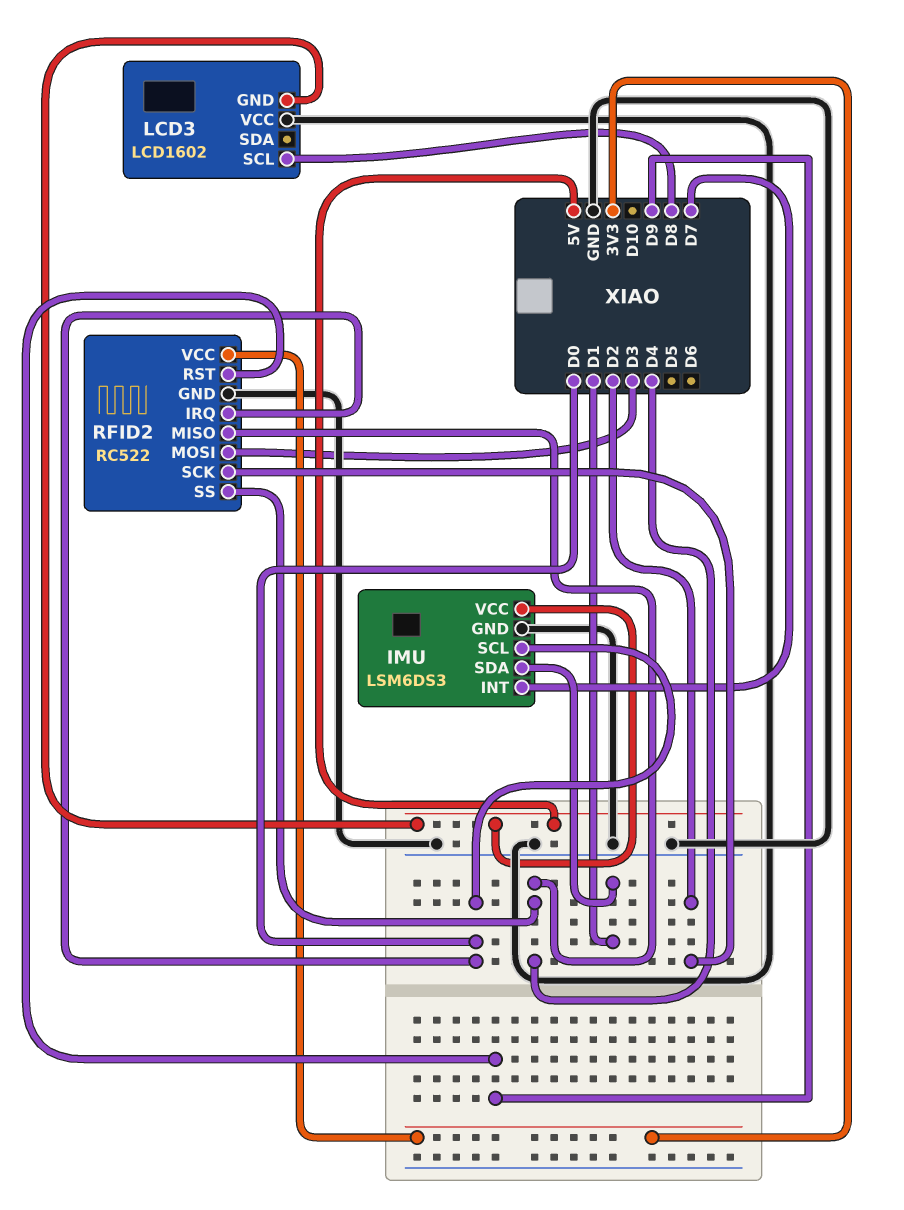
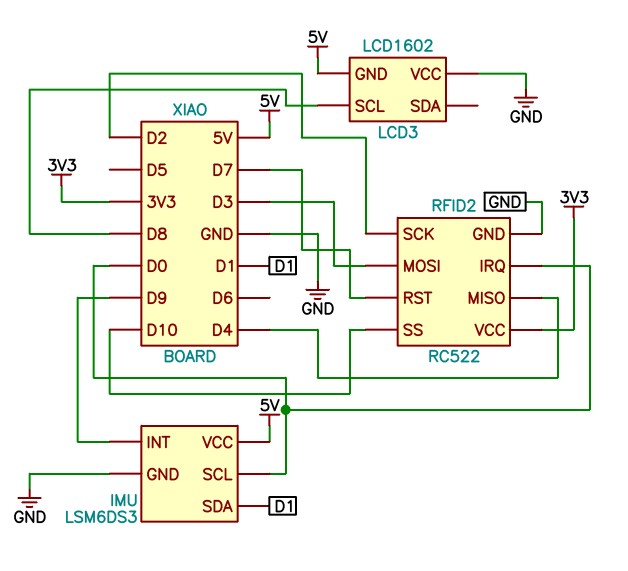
IMU pin INT: D7 -> D9
RFID2 pin RST: D9 -> D7
RFID2 pin SS: D4 -> D10

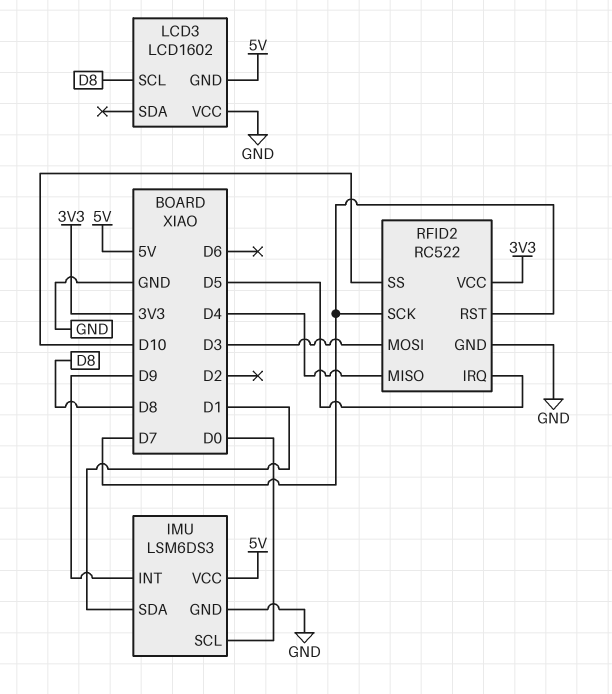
RFID2 pin IRQ: D0 -> D5
RFID2 pin SCK: D2 -> D7

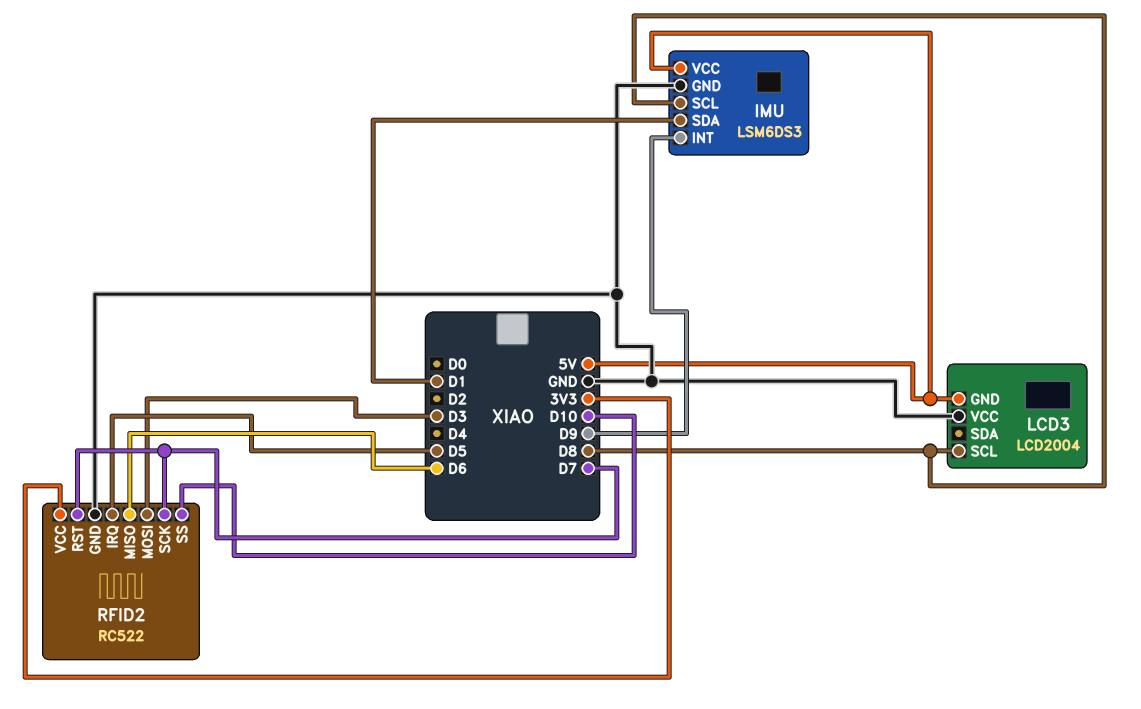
IMU pin SCL: D0 -> D8
LCD3: LCD1602 -> LCD2004
RFID2 pin MISO: D4 -> D6

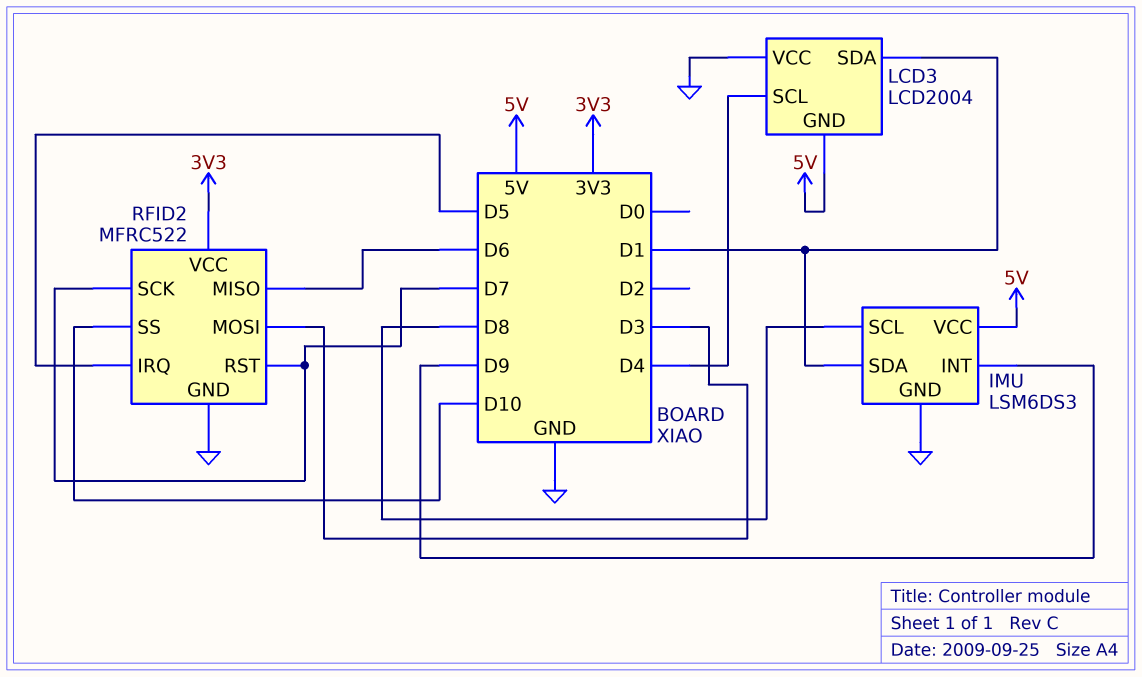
LCD3 pin SCL: D8 -> D4
LCD3 pin SDA: none -> D1
RFID2: RC522 -> MFRC522

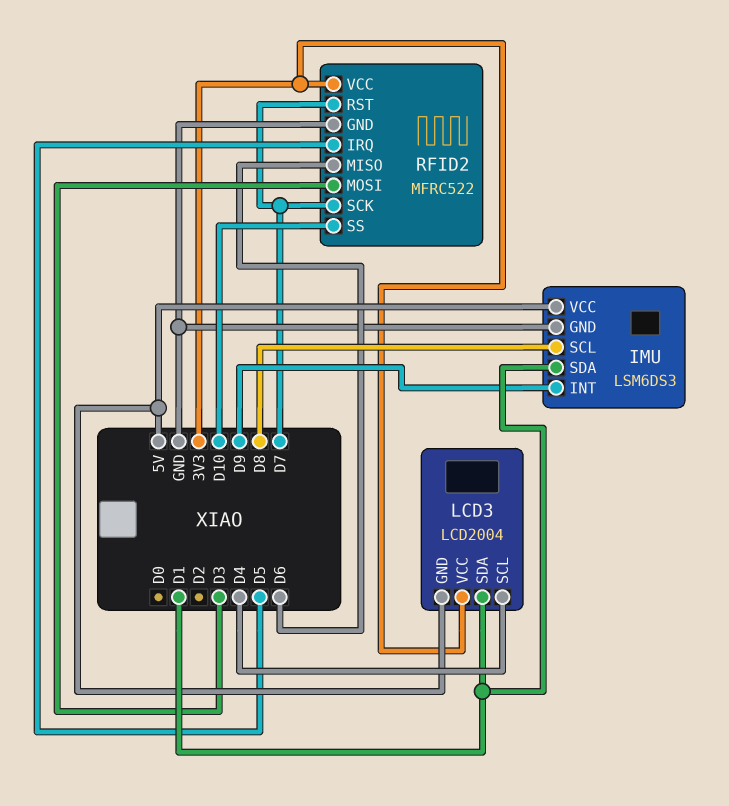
LCD3 pin VCC: GND -> 3V3

